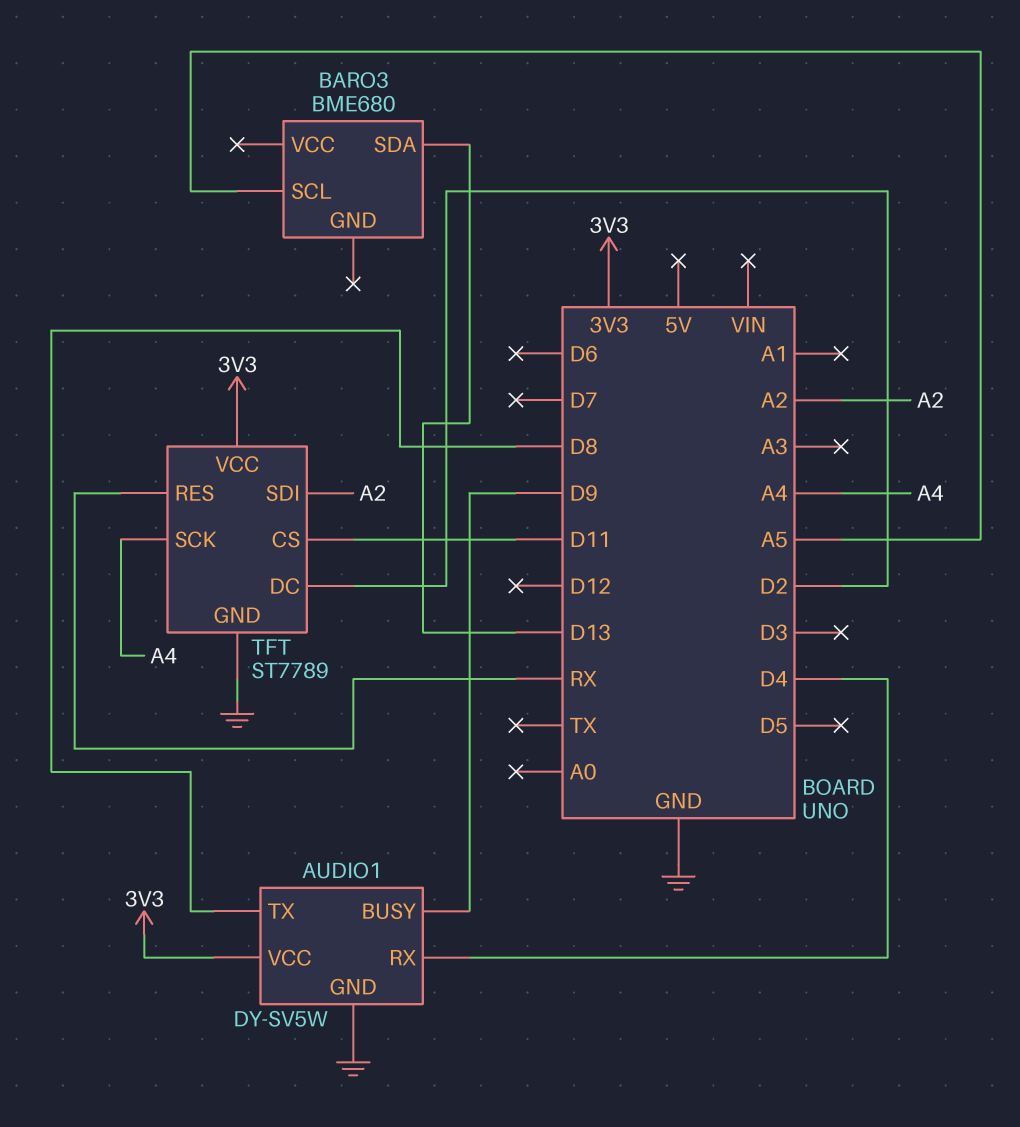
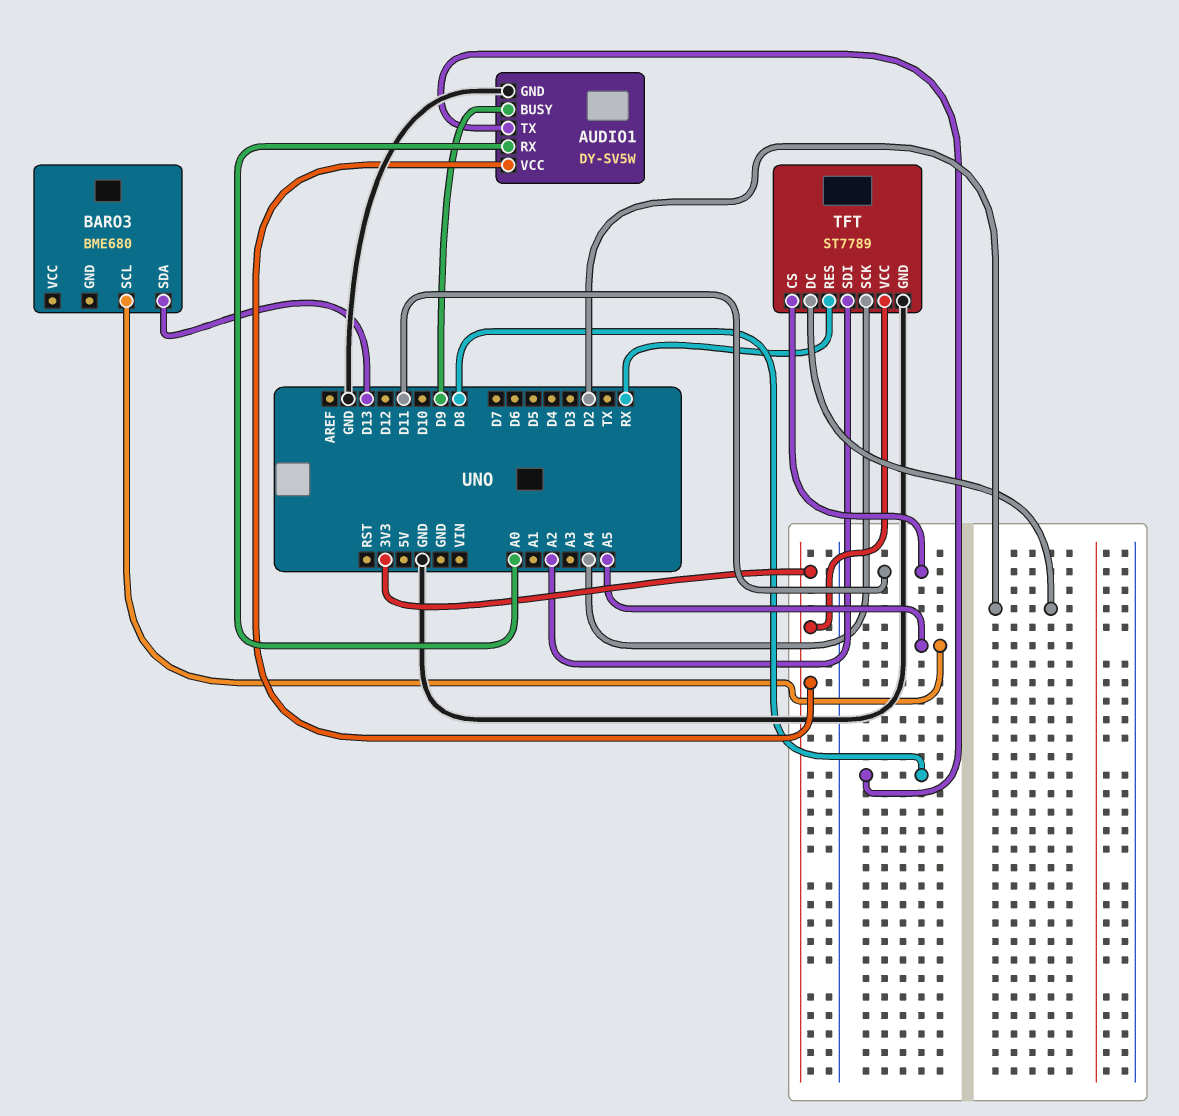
AUDIO1 pin RX: D4 -> A0

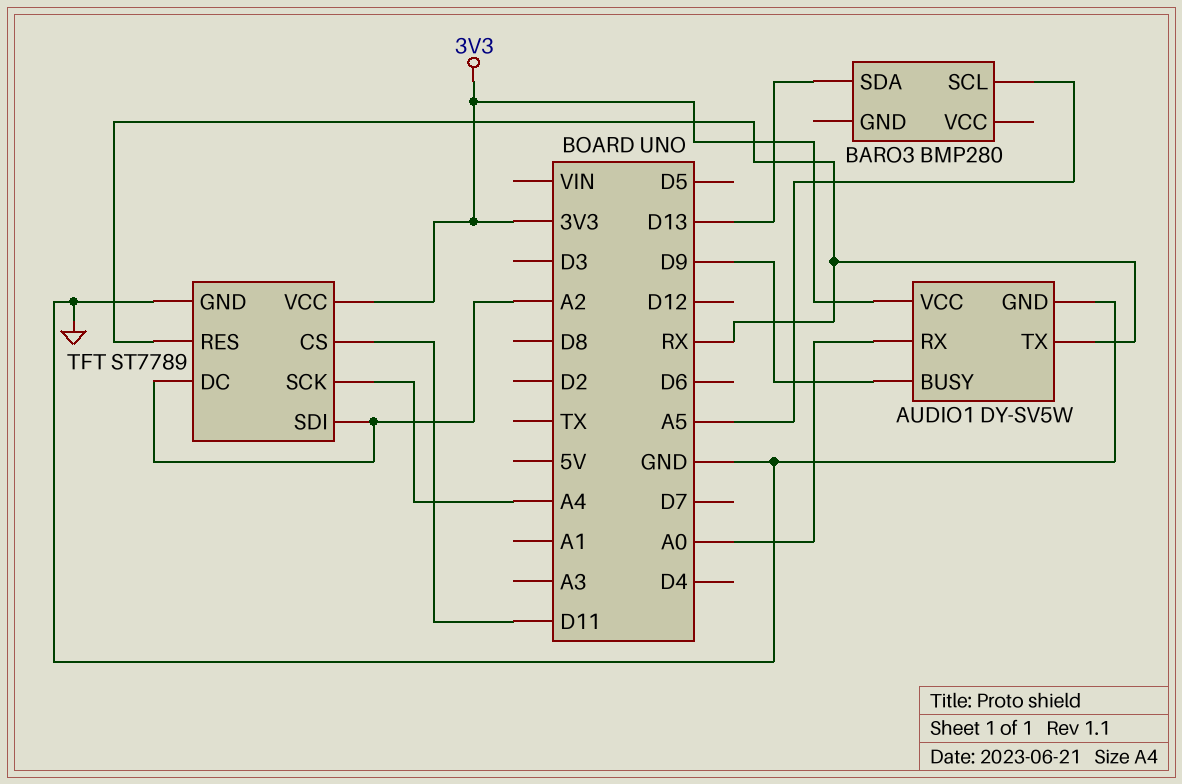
AUDIO1 pin TX: D8 -> RX
BARO3: BME680 -> BMP280
TFT pin DC: D2 -> A2

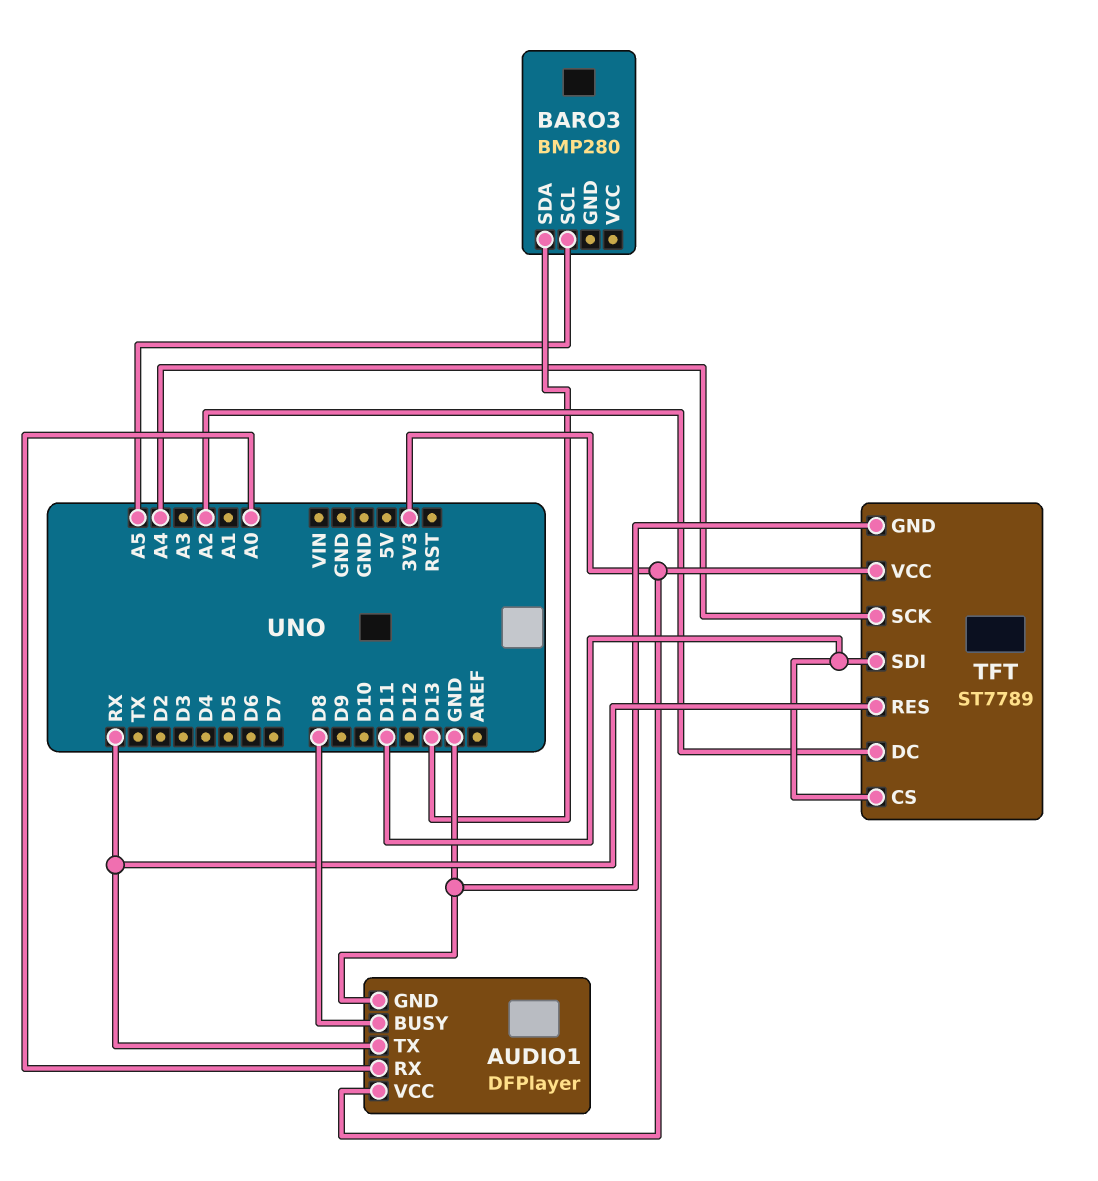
AUDIO1: DY-SV5W -> DFPlayer
AUDIO1 pin BUSY: D9 -> D8
TFT pin SDI: A2 -> D11

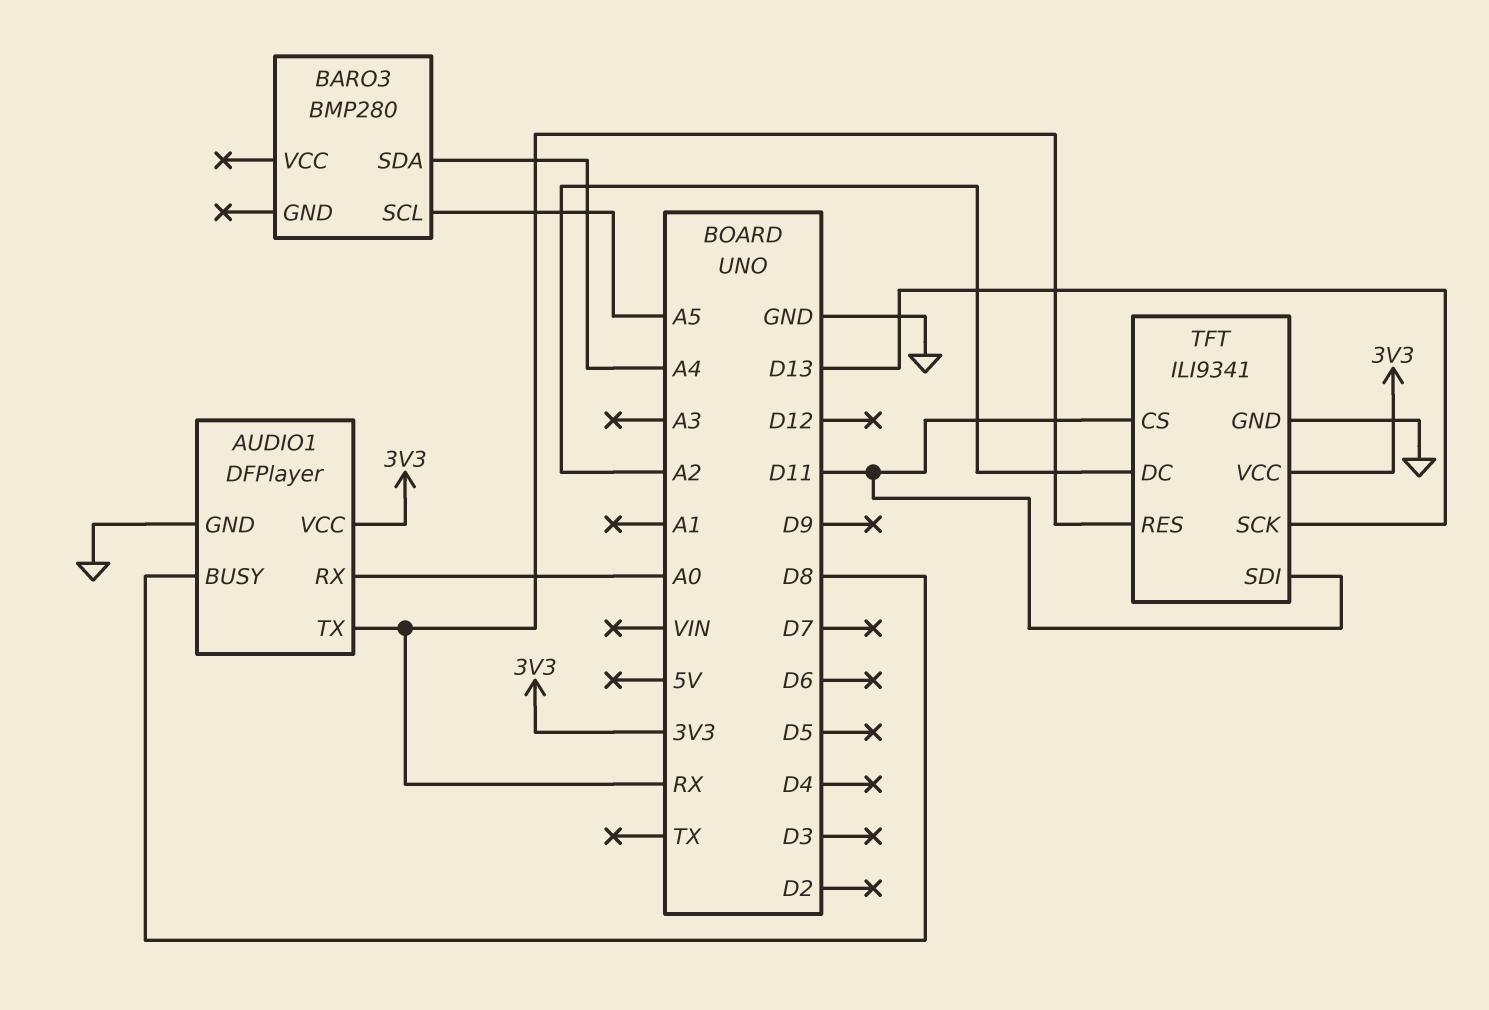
BARO3 pin SDA: D13 -> A4
TFT: ST7789 -> ILI9341
TFT pin SCK: A4 -> D13

